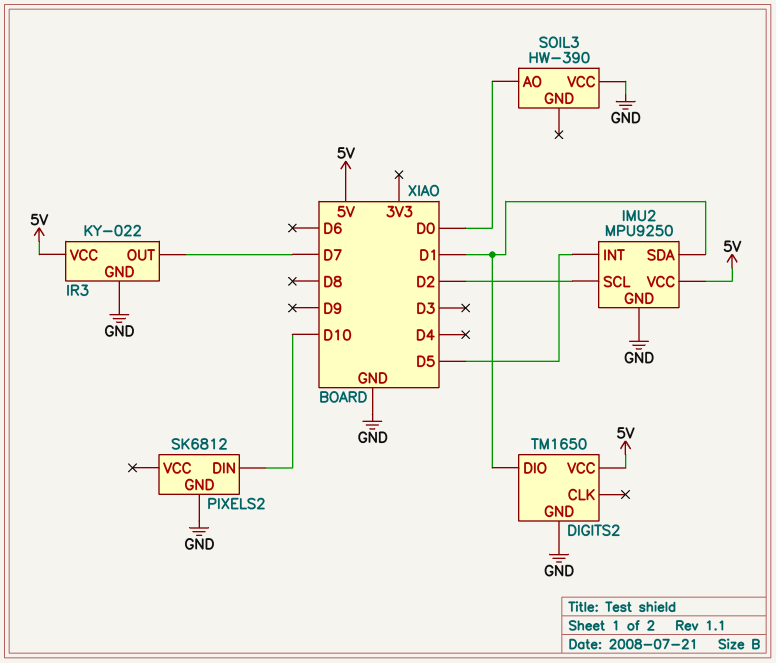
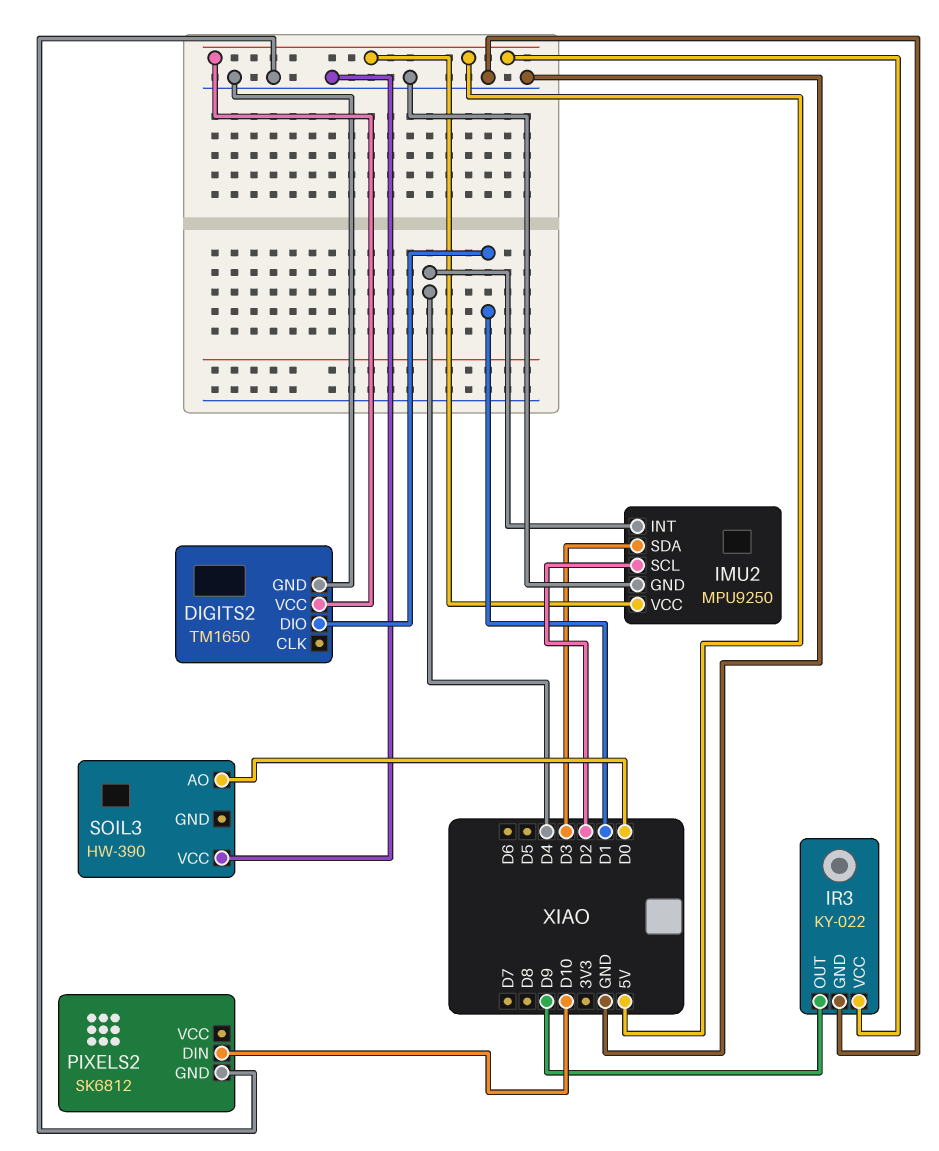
IMU2 pin INT: D5 -> D4
IMU2 pin SDA: D1 -> D3
IR3 pin OUT: D7 -> D9

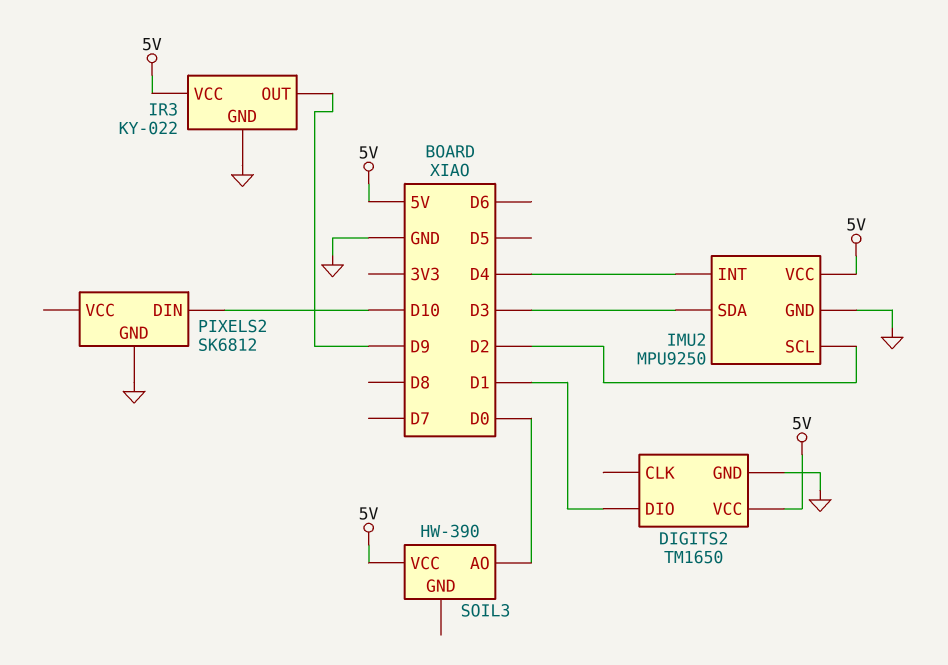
SOIL3 pin VCC: GND -> 5V

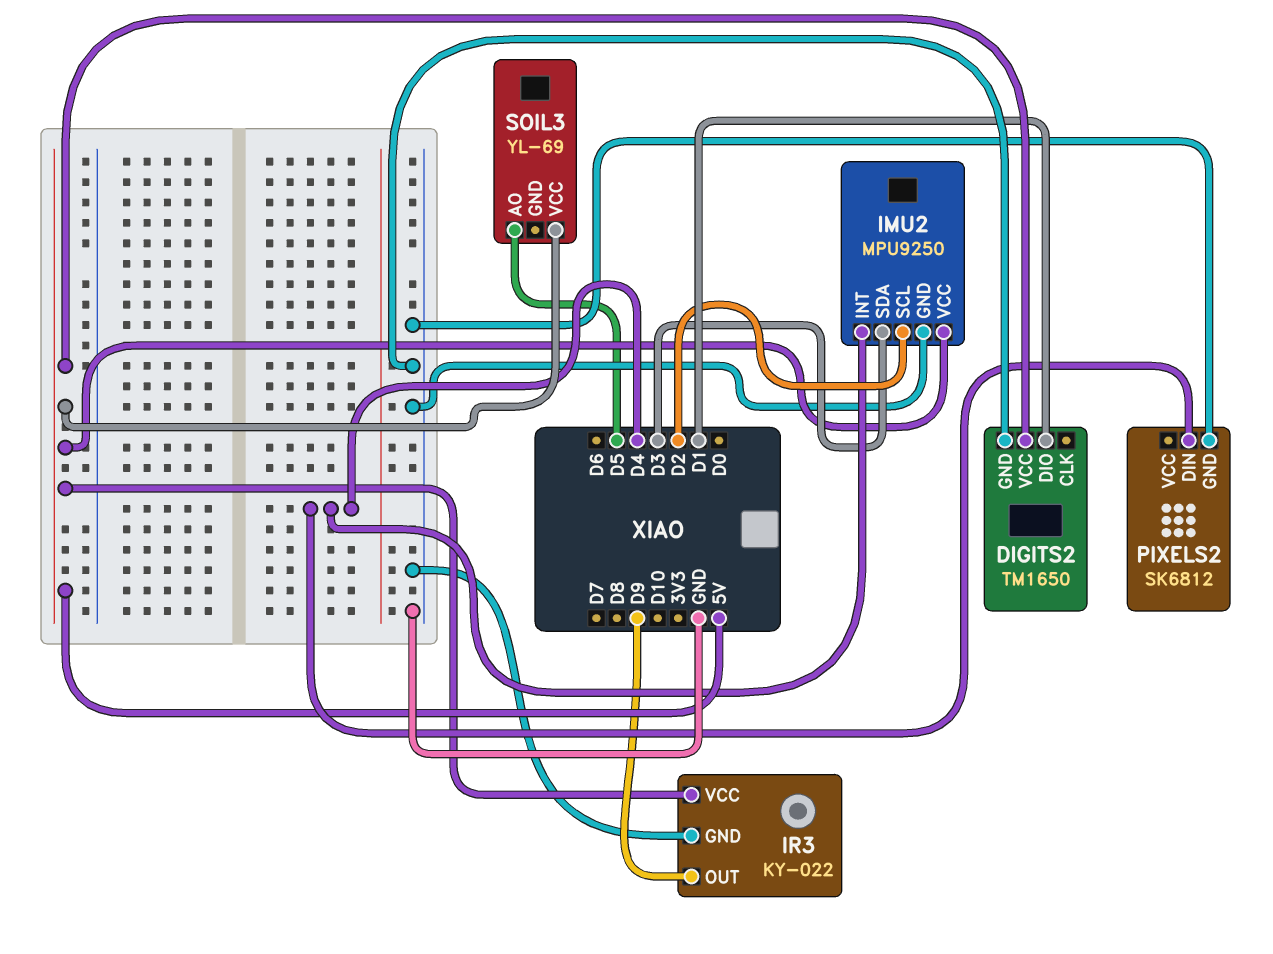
PIXELS2 pin DIN: D10 -> D4
SOIL3: HW-390 -> YL-69
SOIL3 pin AO: D0 -> D5

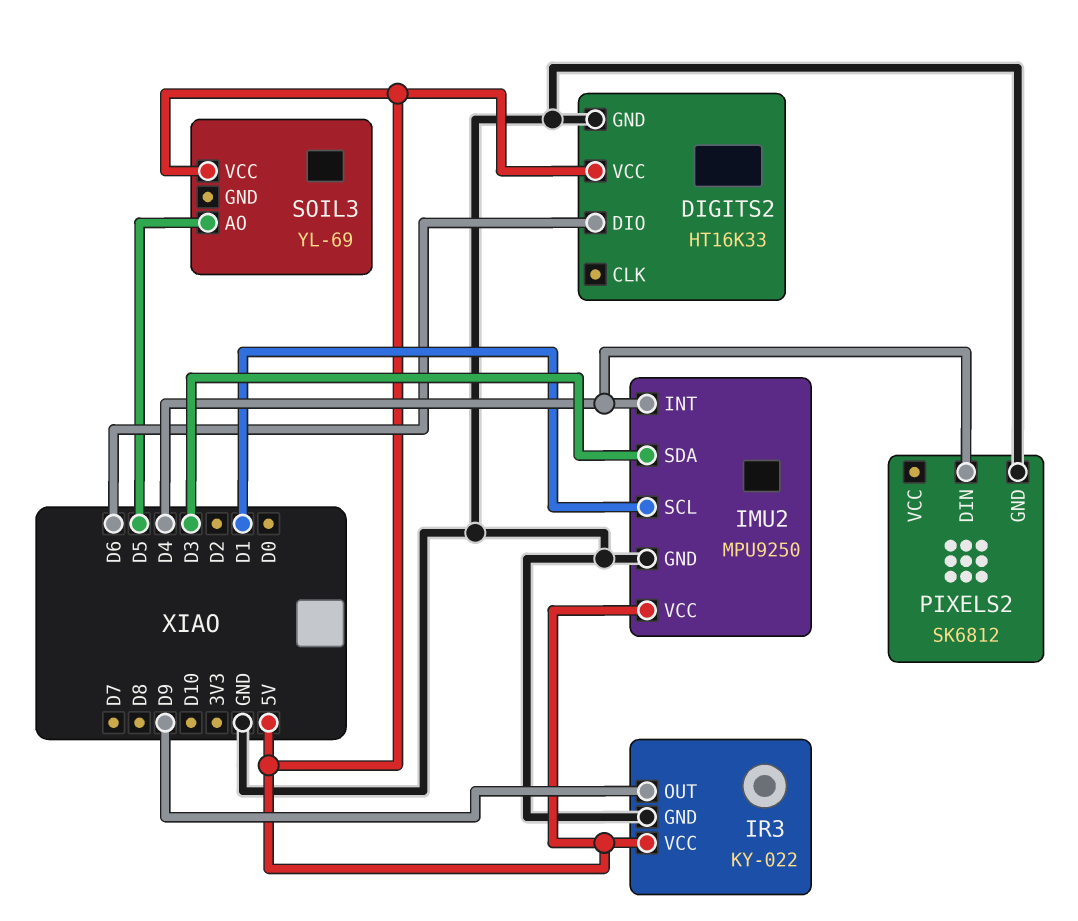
DIGITS2: TM1650 -> HT16K33
DIGITS2 pin DIO: D1 -> D6
IMU2 pin SCL: D2 -> D1

